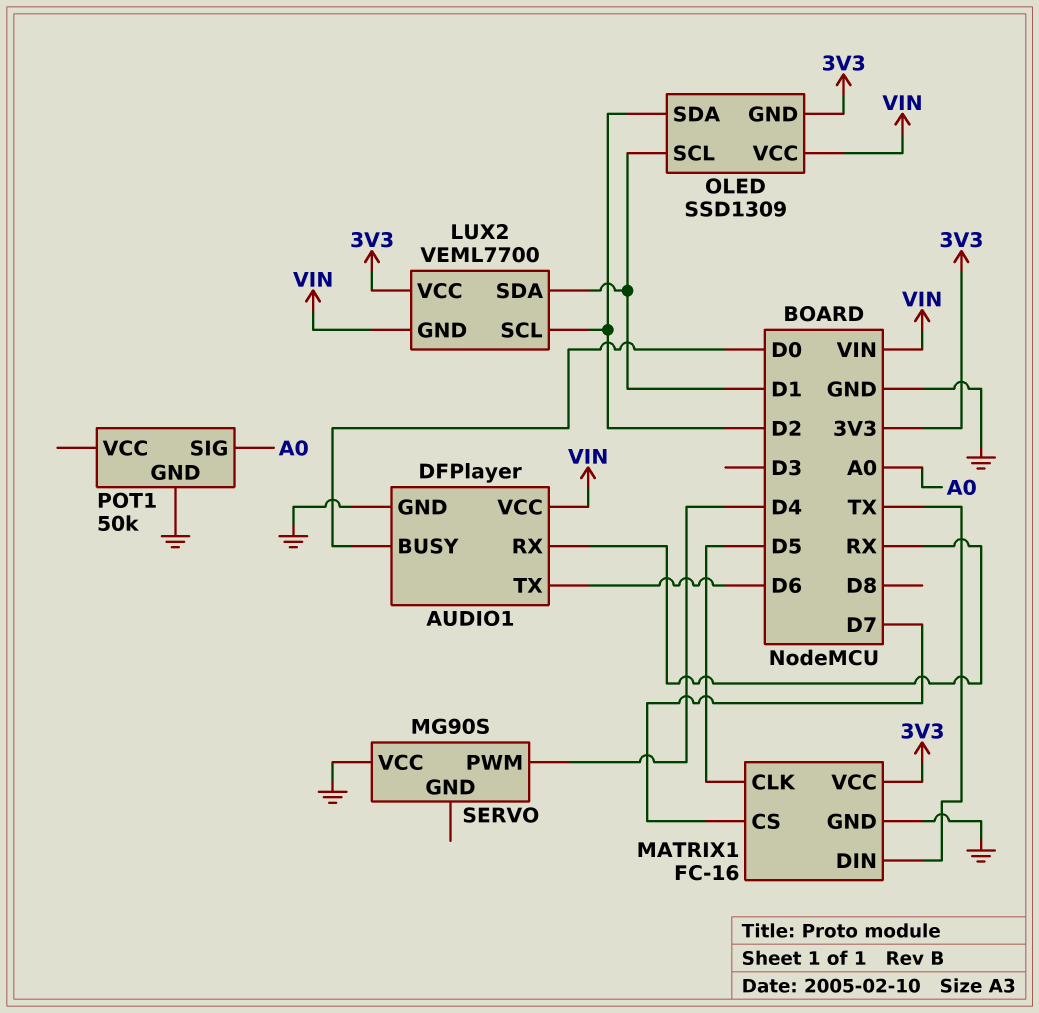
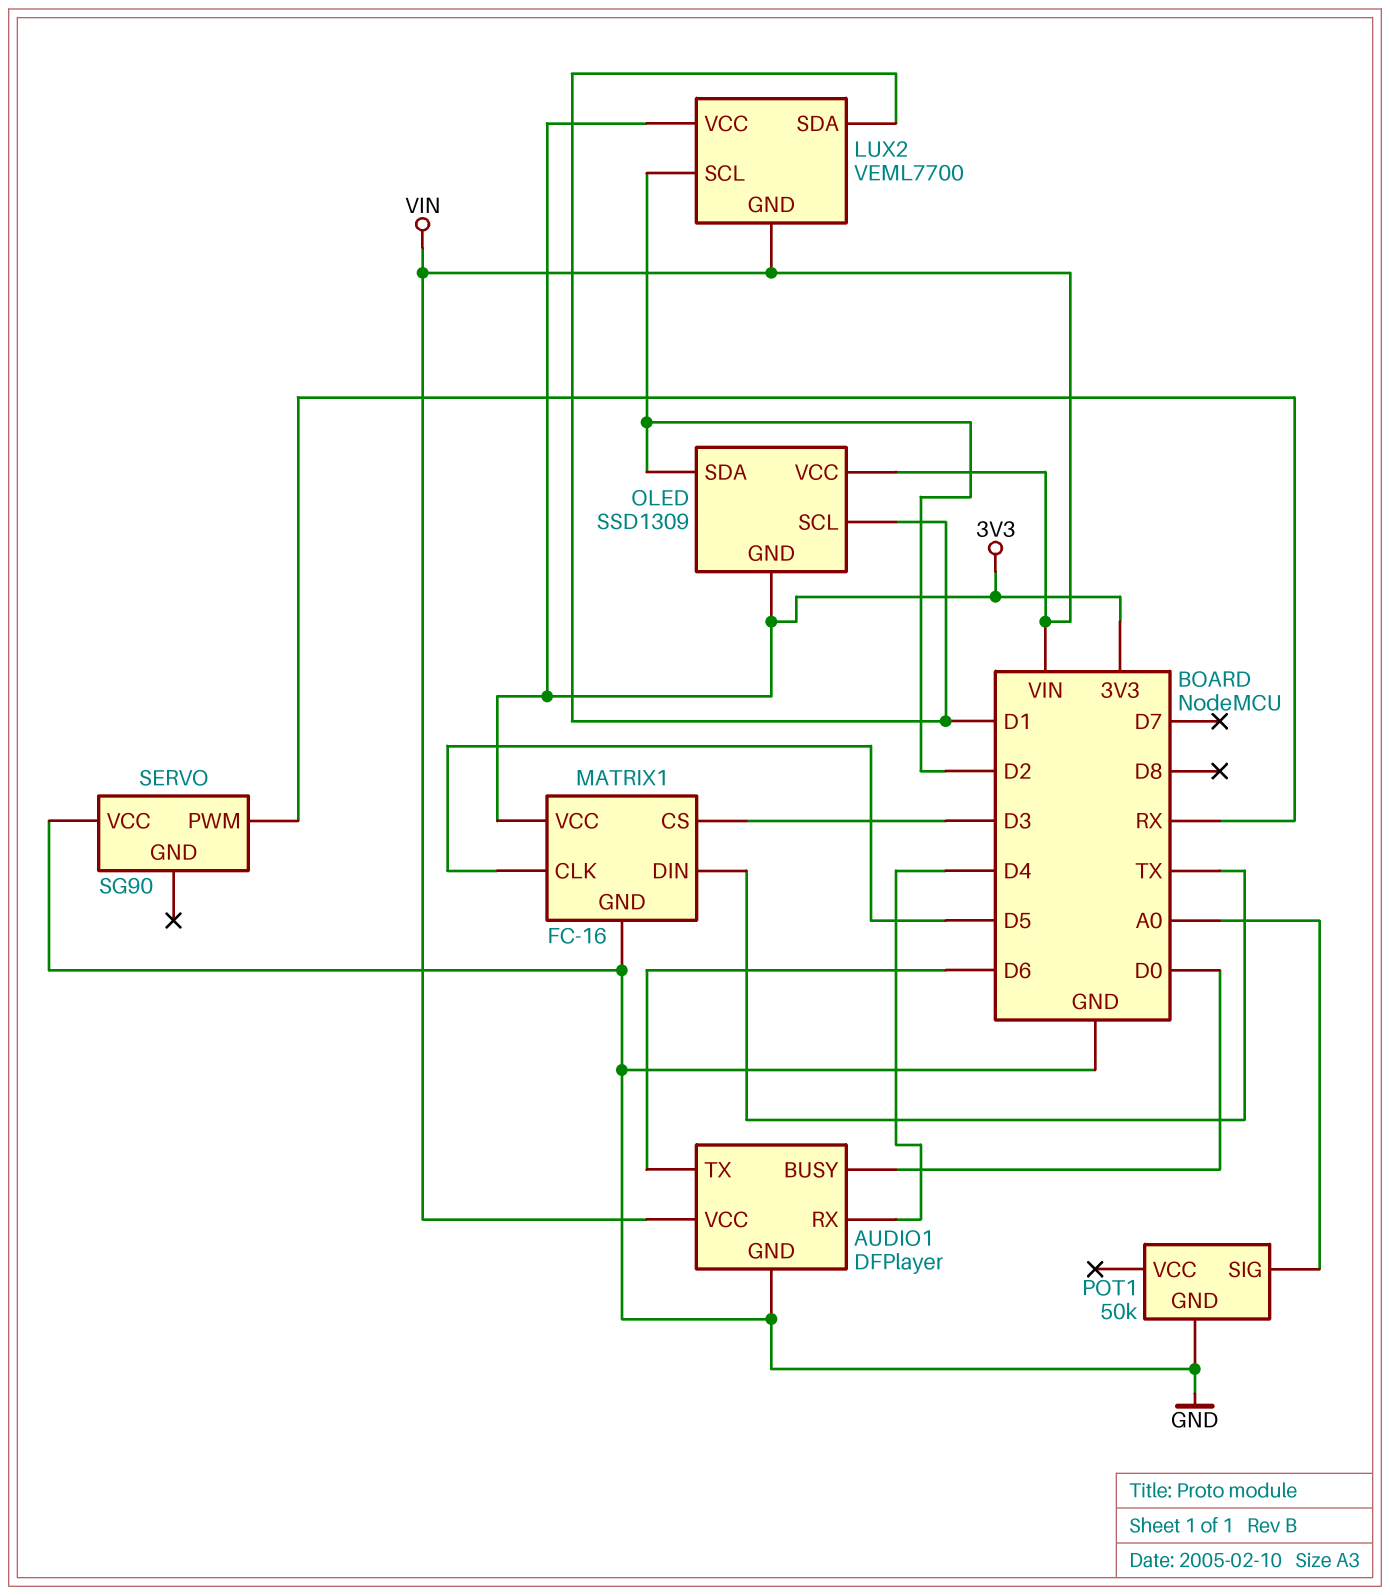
AUDIO1 pin RX: RX -> D4
MATRIX1 pin CS: D7 -> D3
SERVO: MG90S -> SG90
SERVO pin PWM: D4 -> RX

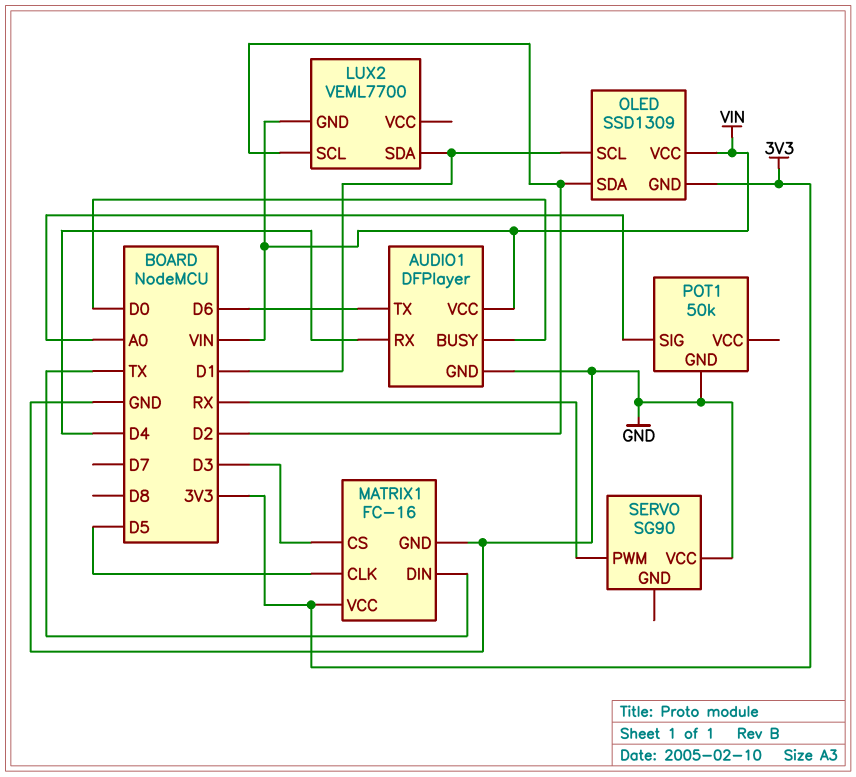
LUX2 pin VCC: 3V3 -> none

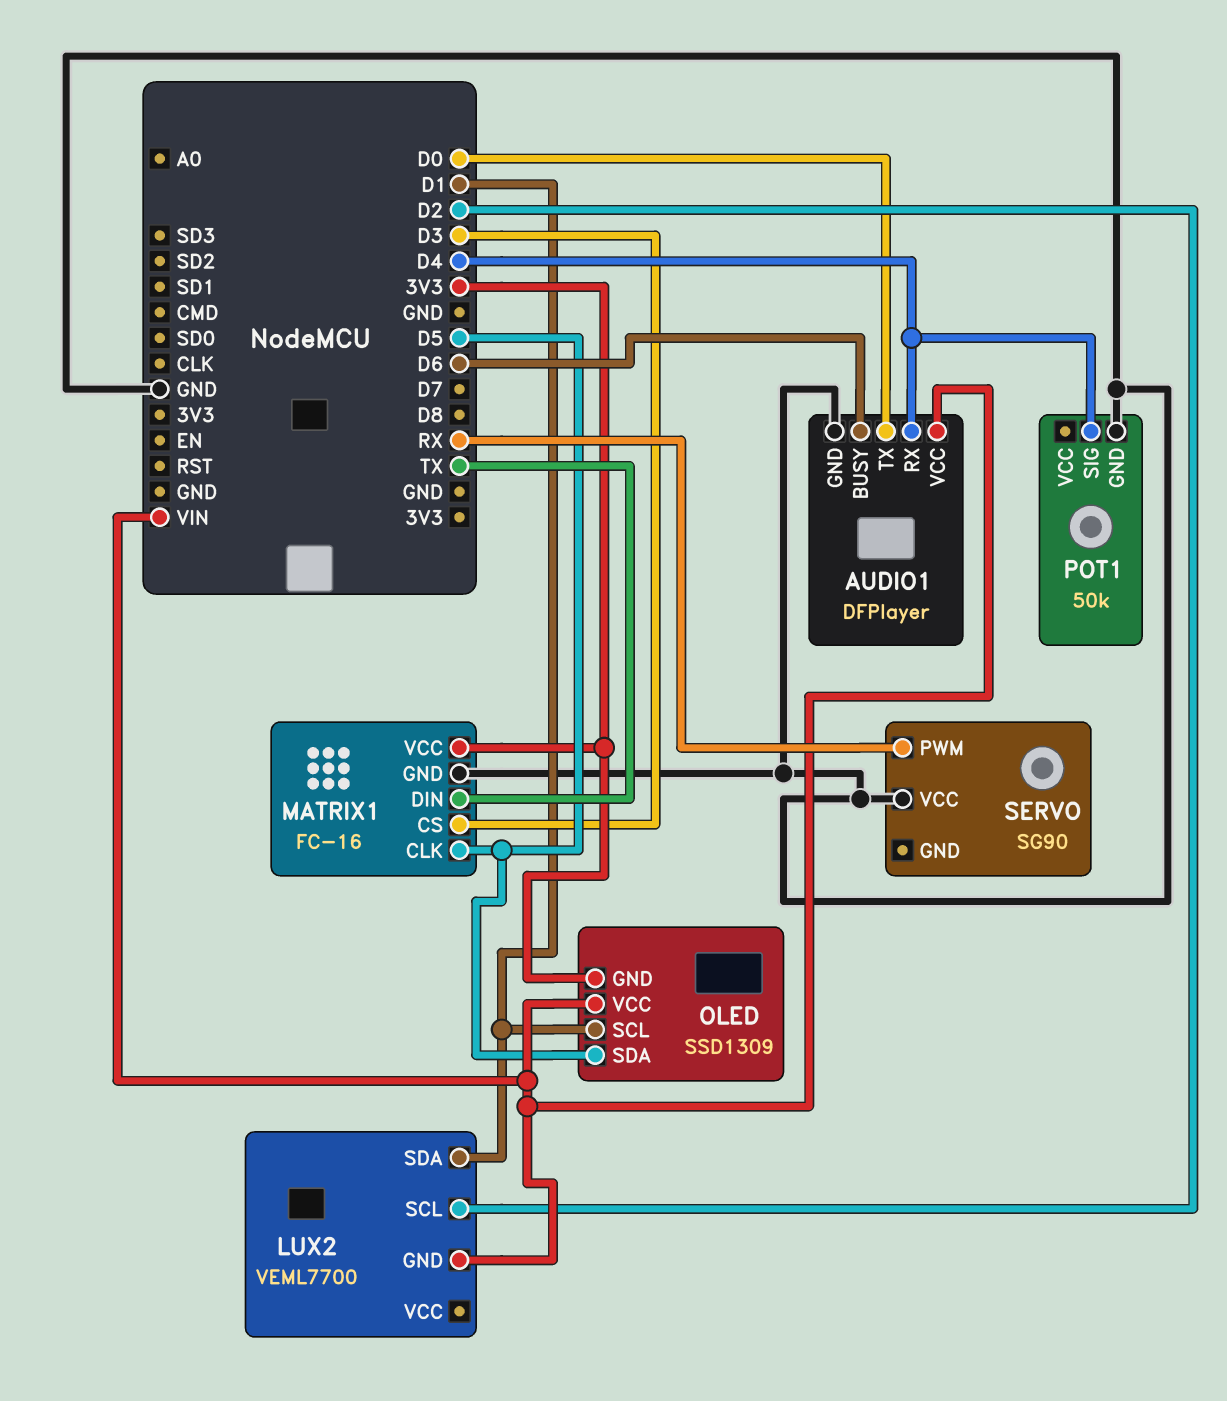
AUDIO1 pin BUSY: D0 -> D6
AUDIO1 pin TX: D6 -> D0
OLED pin SDA: D2 -> D5
POT1 pin SIG: A0 -> D4

